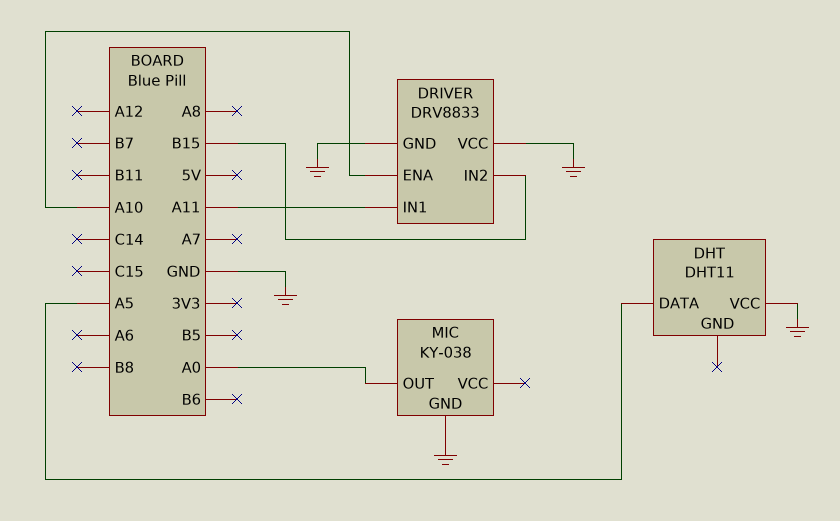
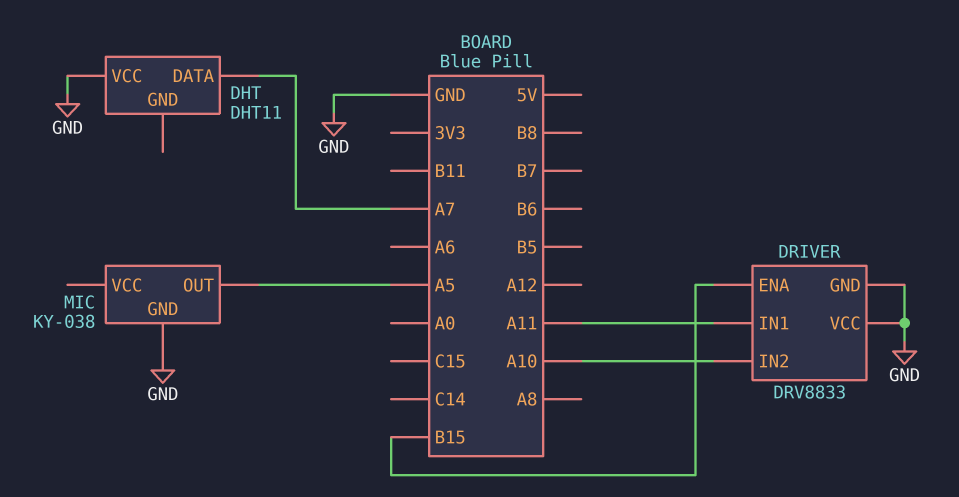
DHT pin DATA: A5 -> A7
DRIVER pin ENA: A10 -> B15
DRIVER pin IN2: B15 -> A10
MIC pin OUT: A0 -> A5

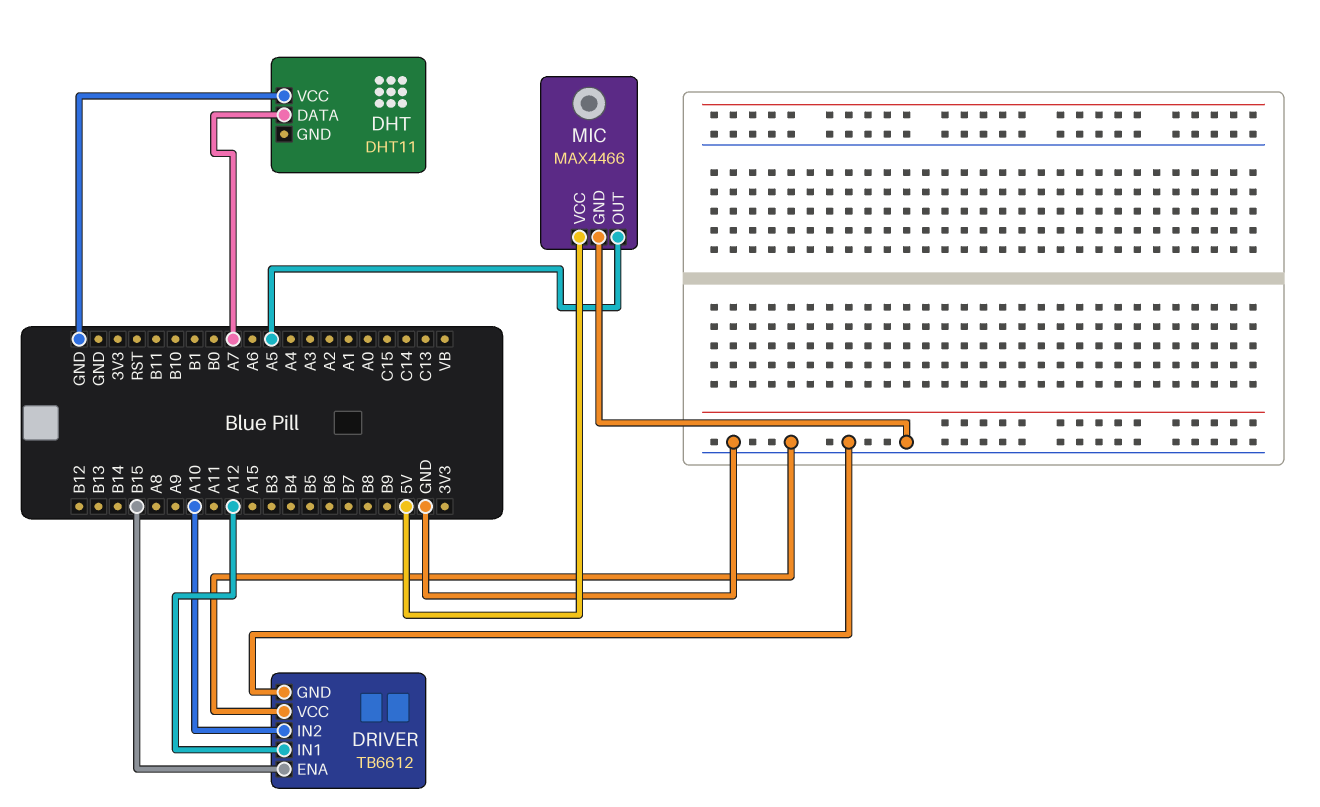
DRIVER: DRV8833 -> TB6612
DRIVER pin IN1: A11 -> A12
MIC: KY-038 -> MAX4466
MIC pin VCC: none -> 5V

